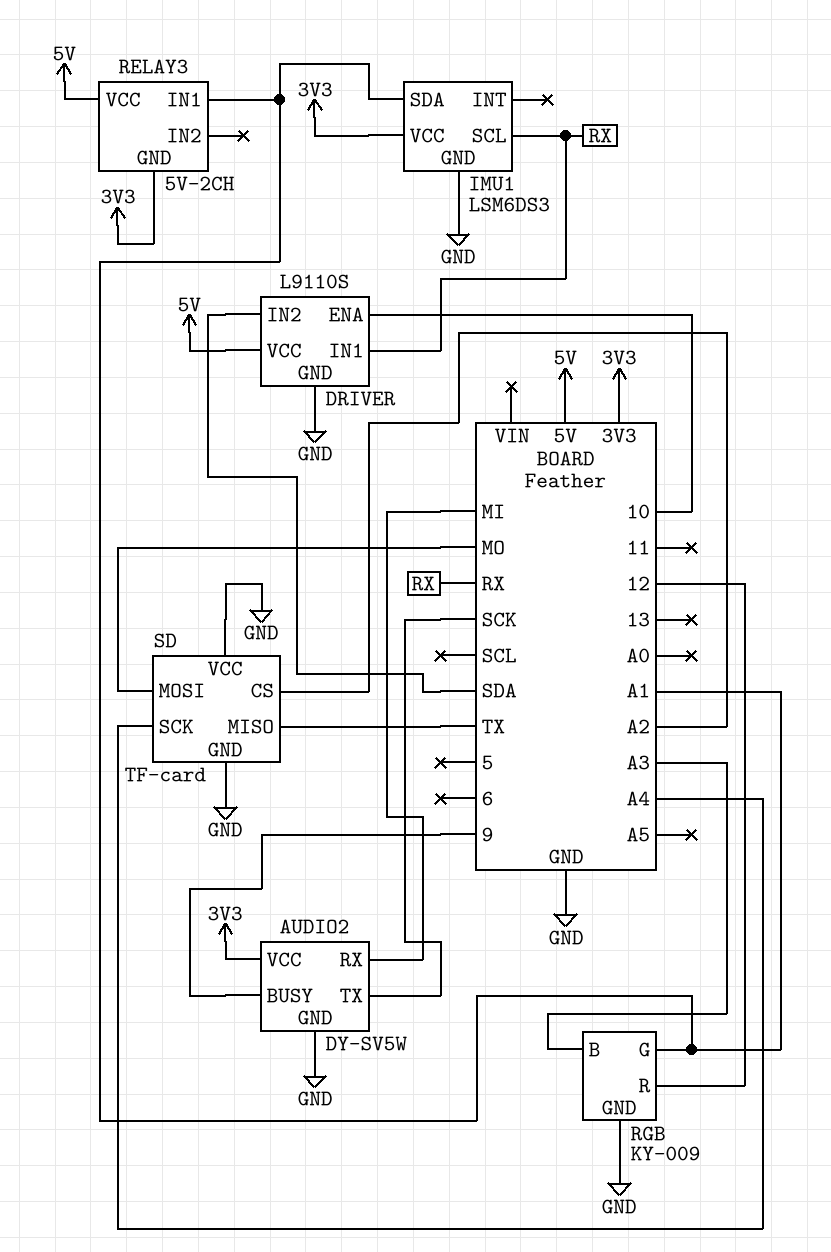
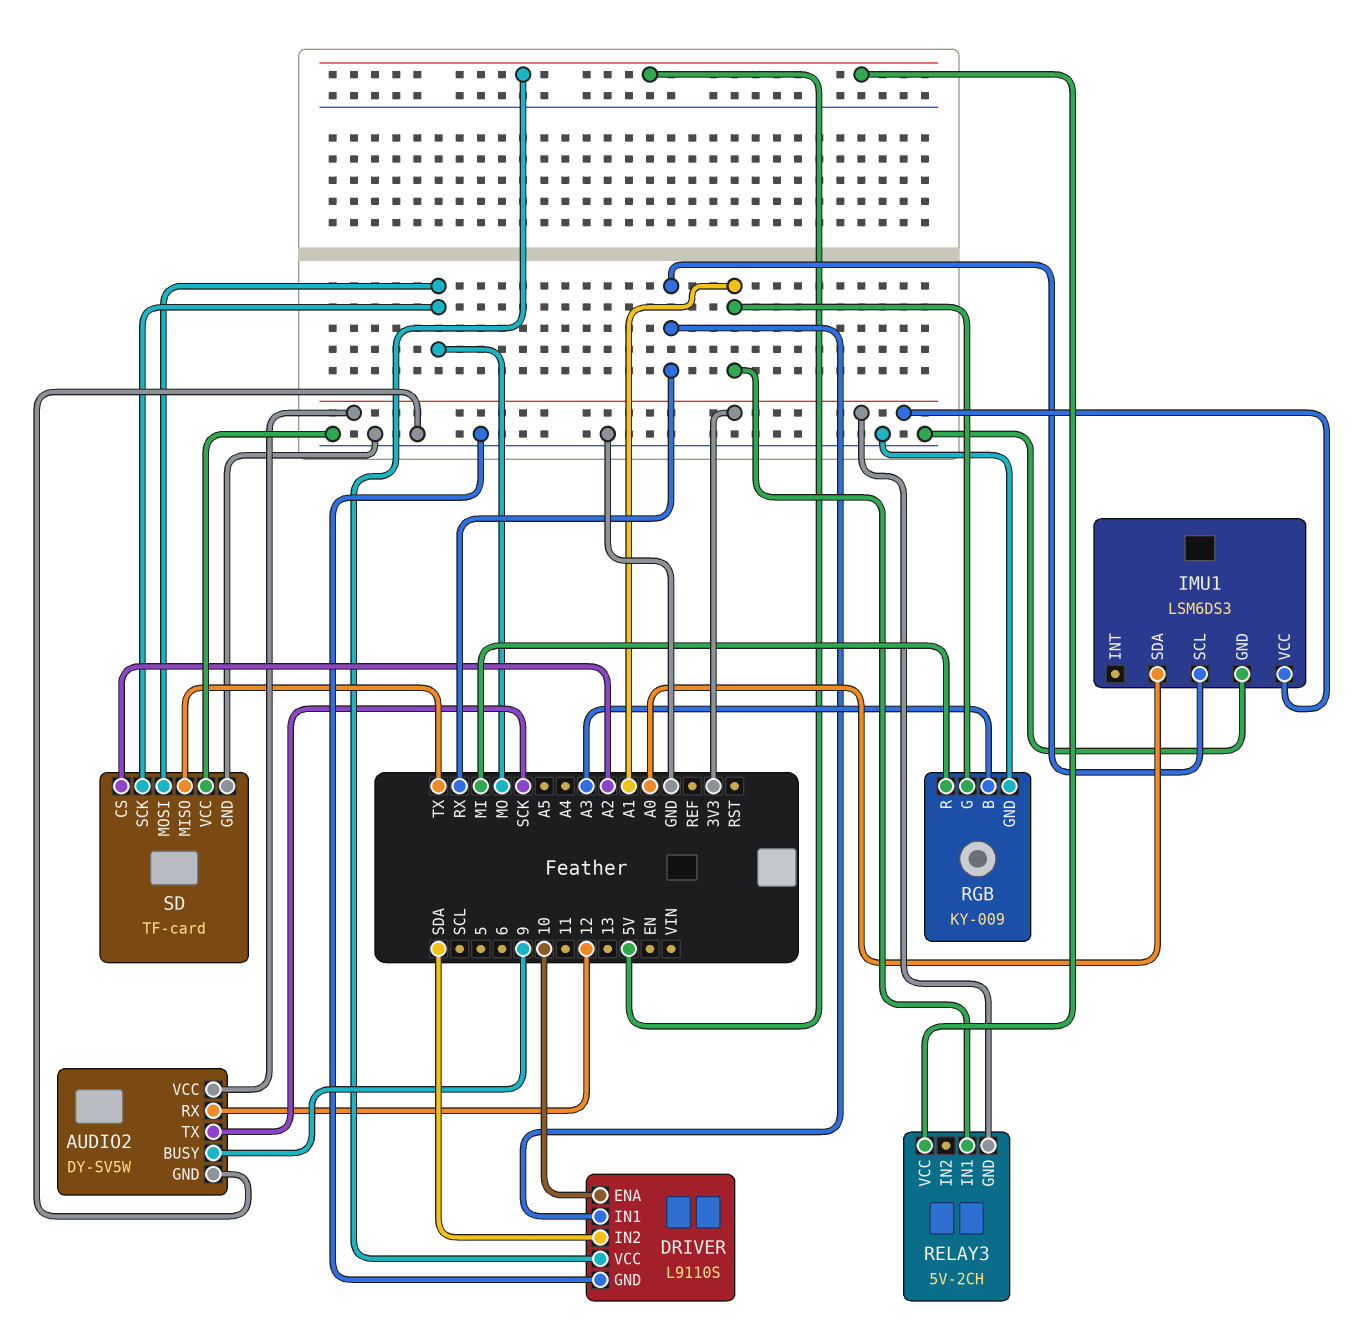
AUDIO2 pin RX: MI -> 12
IMU1 pin SDA: A1 -> A0
RGB pin R: 12 -> MI
SD pin SCK: A4 -> MO

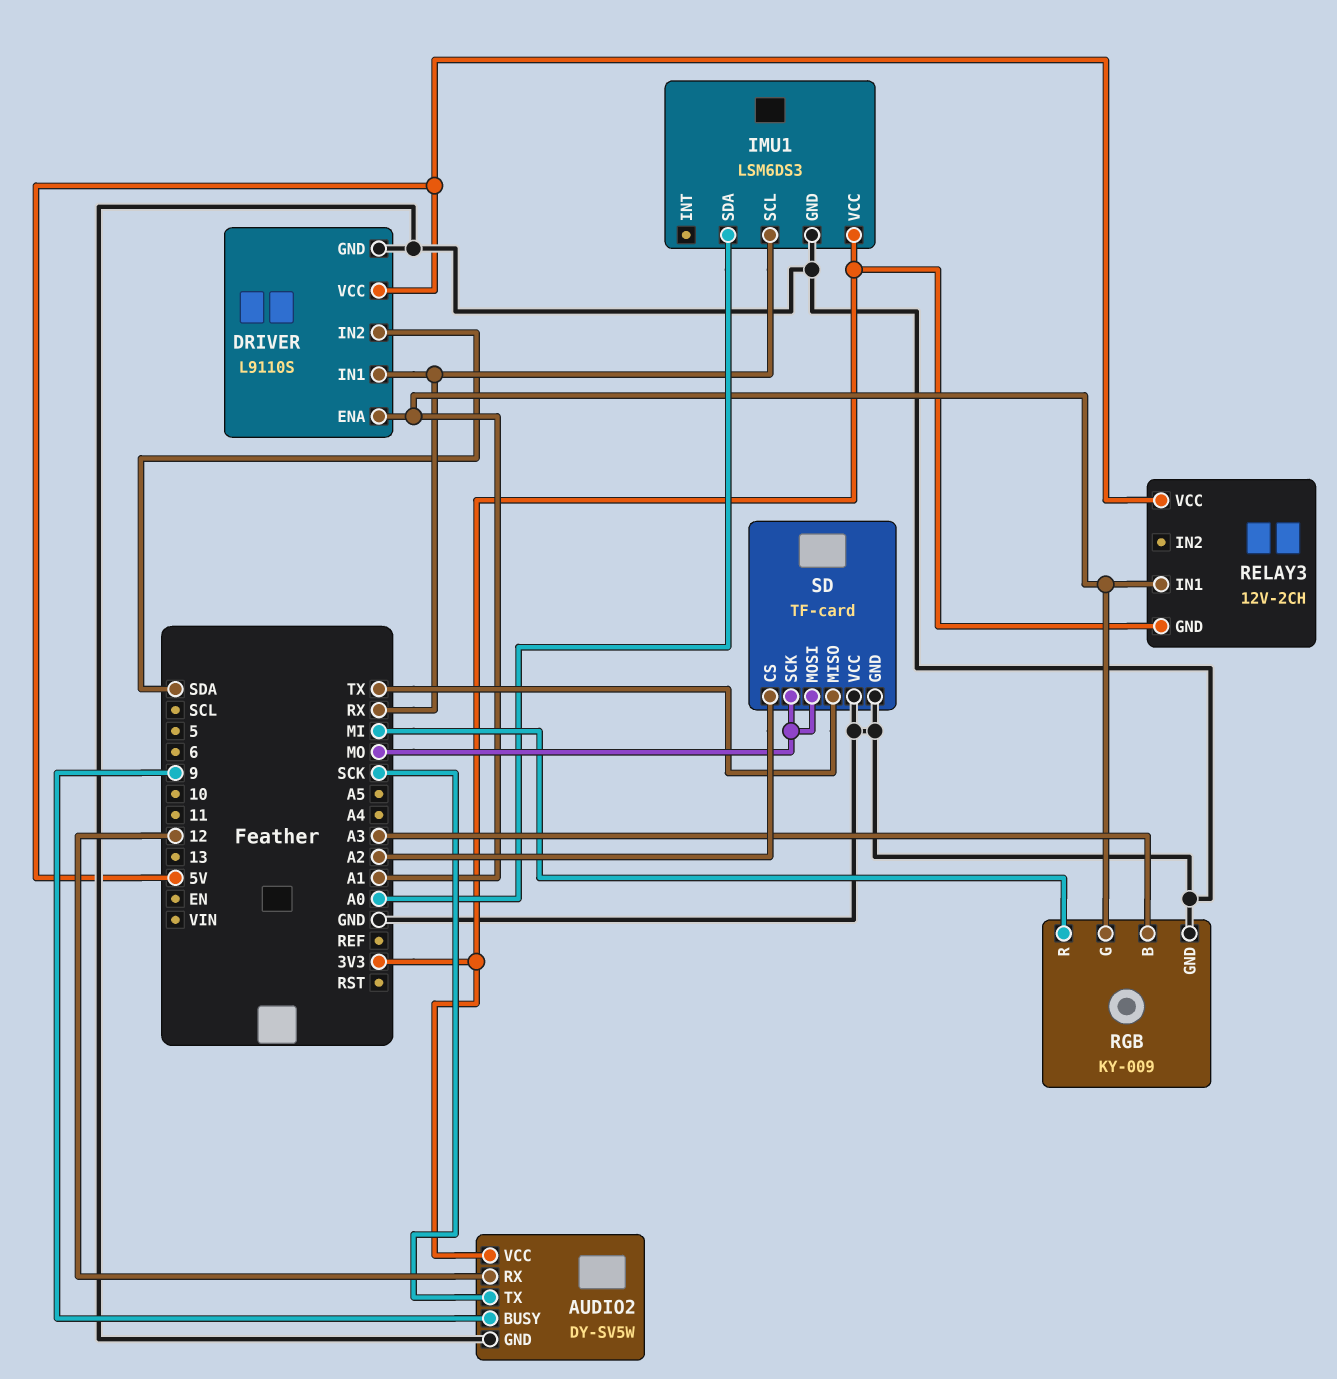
DRIVER pin ENA: 10 -> A1
RELAY3: 5V-2CH -> 12V-2CH

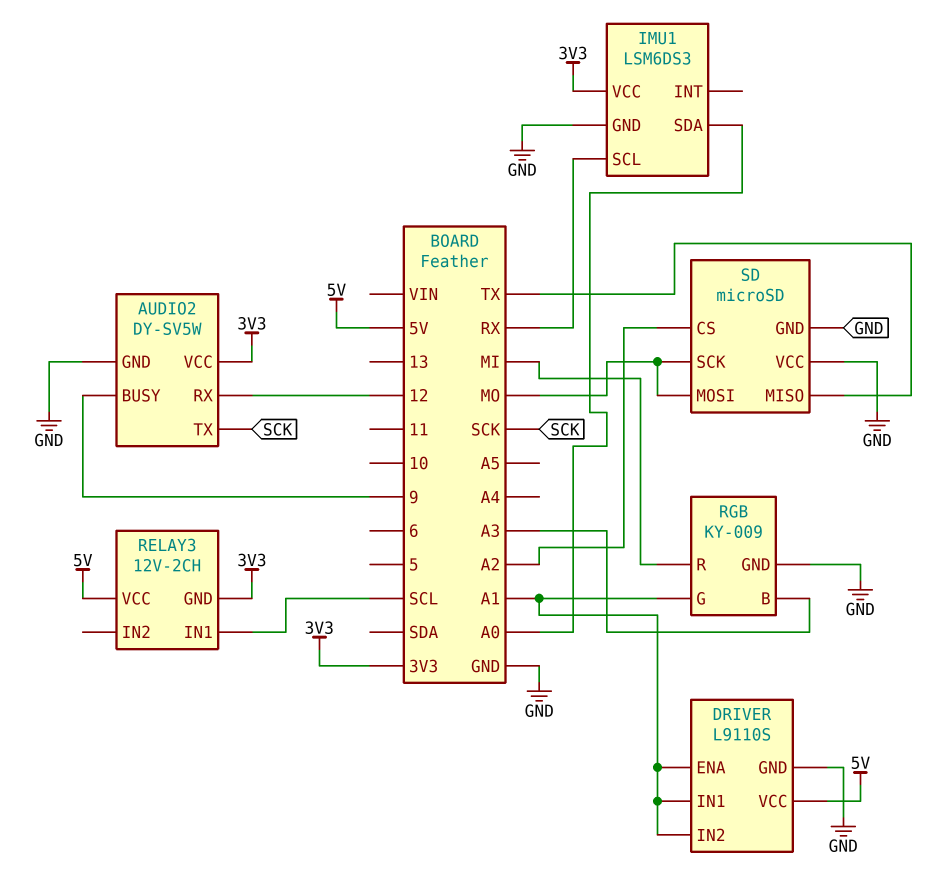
DRIVER pin IN1: RX -> A1
DRIVER pin IN2: SDA -> A1
RELAY3 pin IN1: A1 -> SCL
SD: TF-card -> microSD

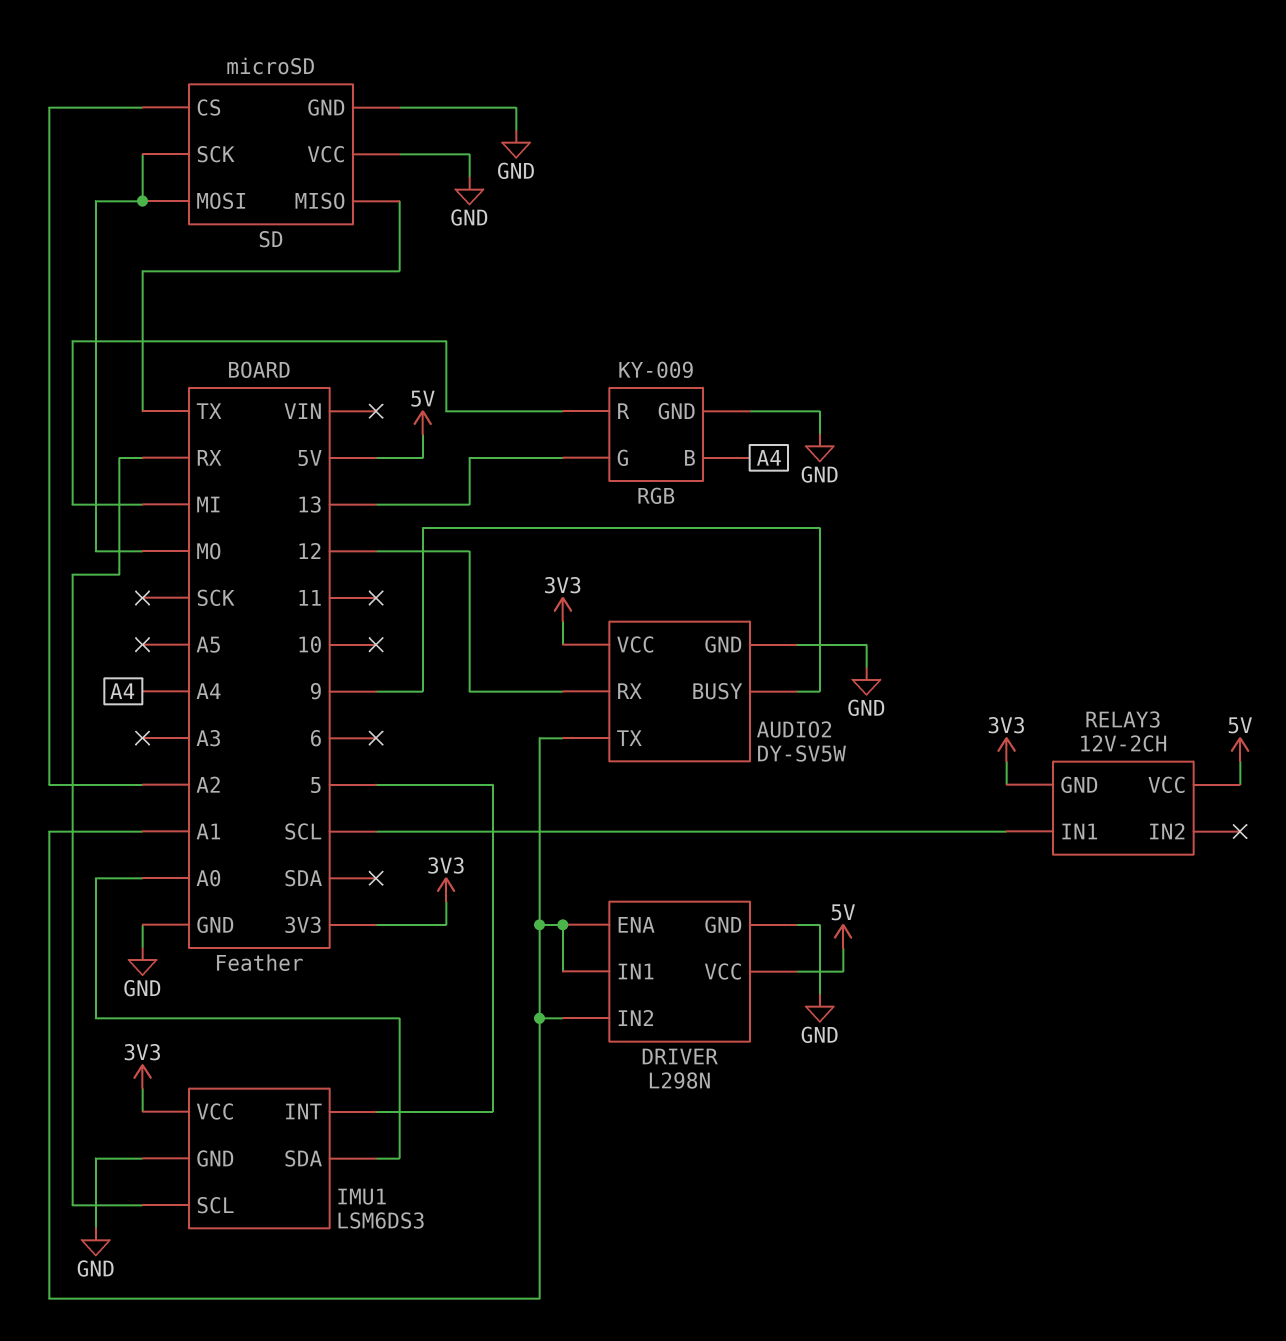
AUDIO2 pin TX: SCK -> A1
DRIVER: L9110S -> L298N
IMU1 pin INT: none -> 5
RGB pin B: A3 -> A4
RGB pin G: A1 -> 13

